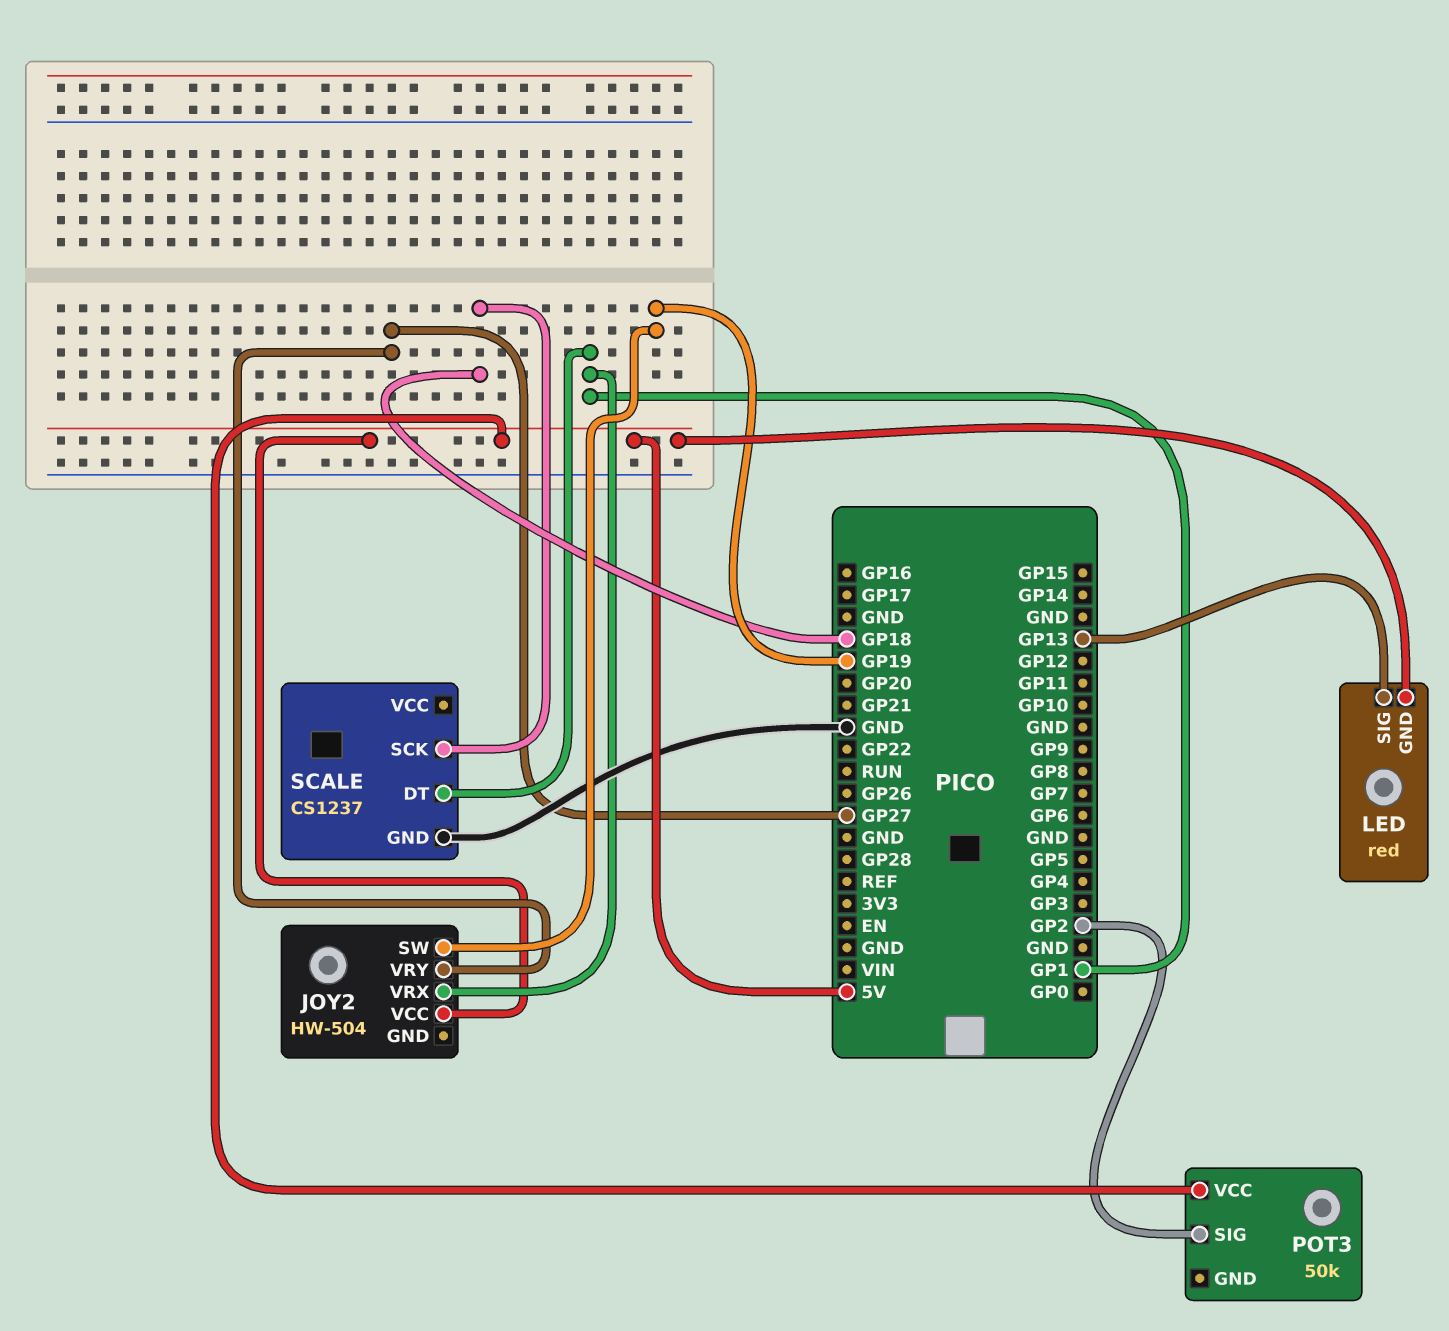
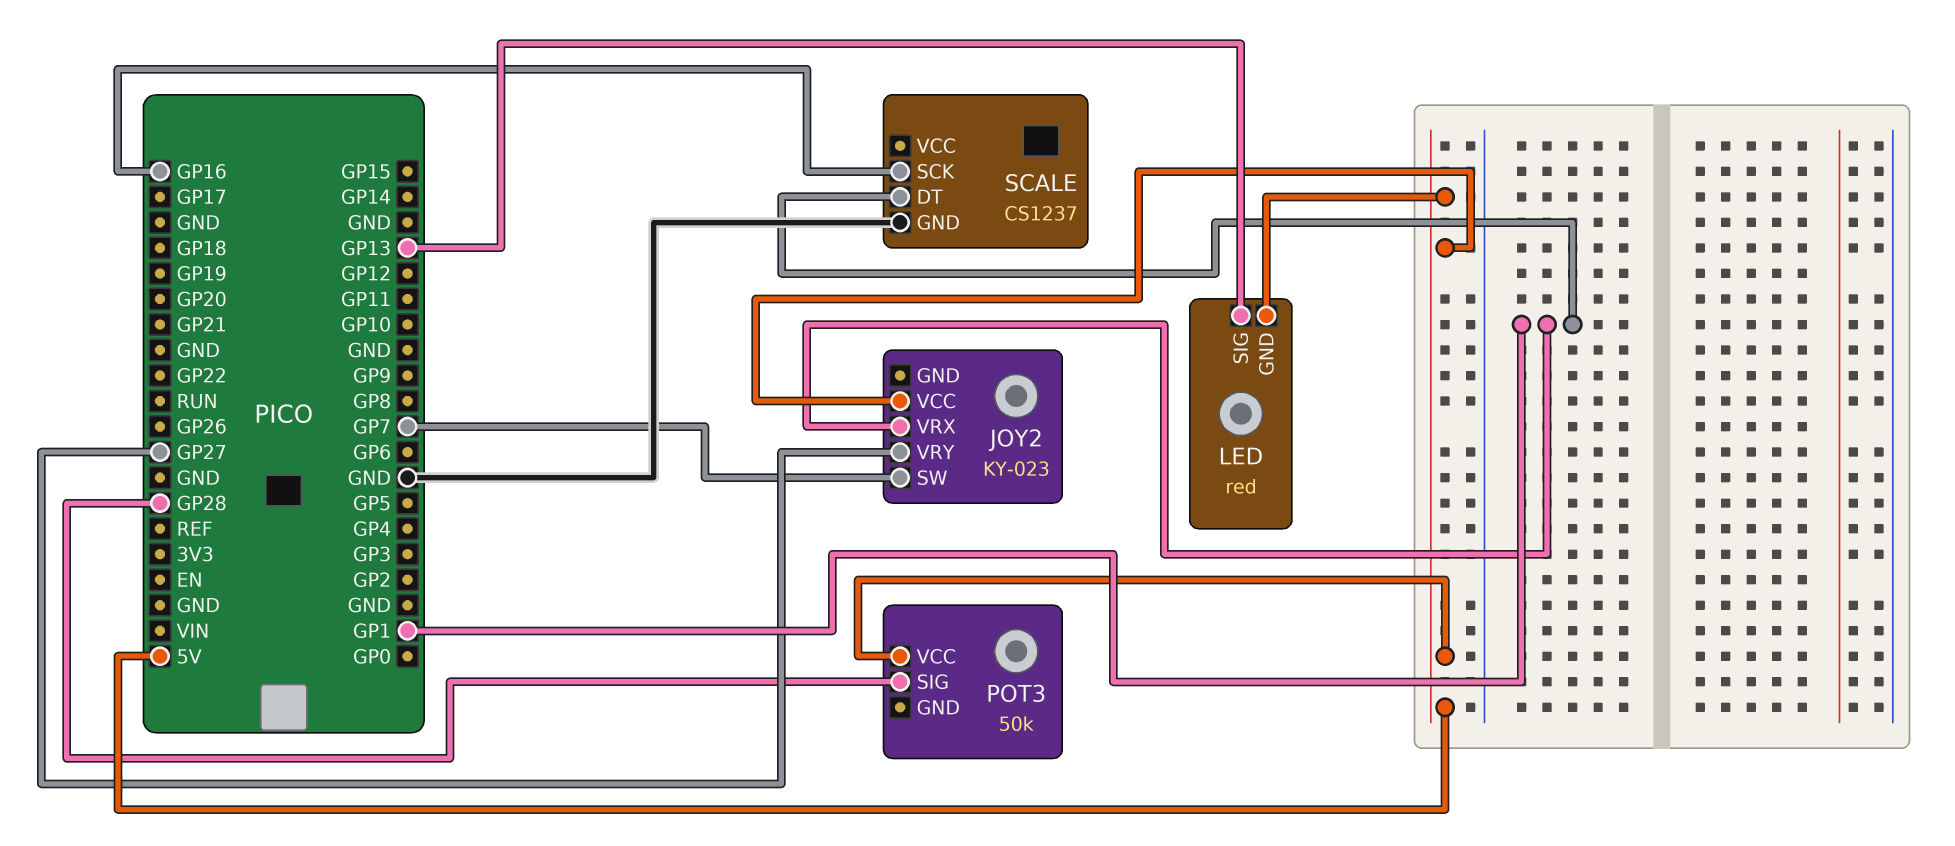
JOY2: HW-504 -> KY-023
JOY2 pin SW: GP19 -> GP7
POT3 pin SIG: GP2 -> GP28
SCALE pin SCK: GP18 -> GP16

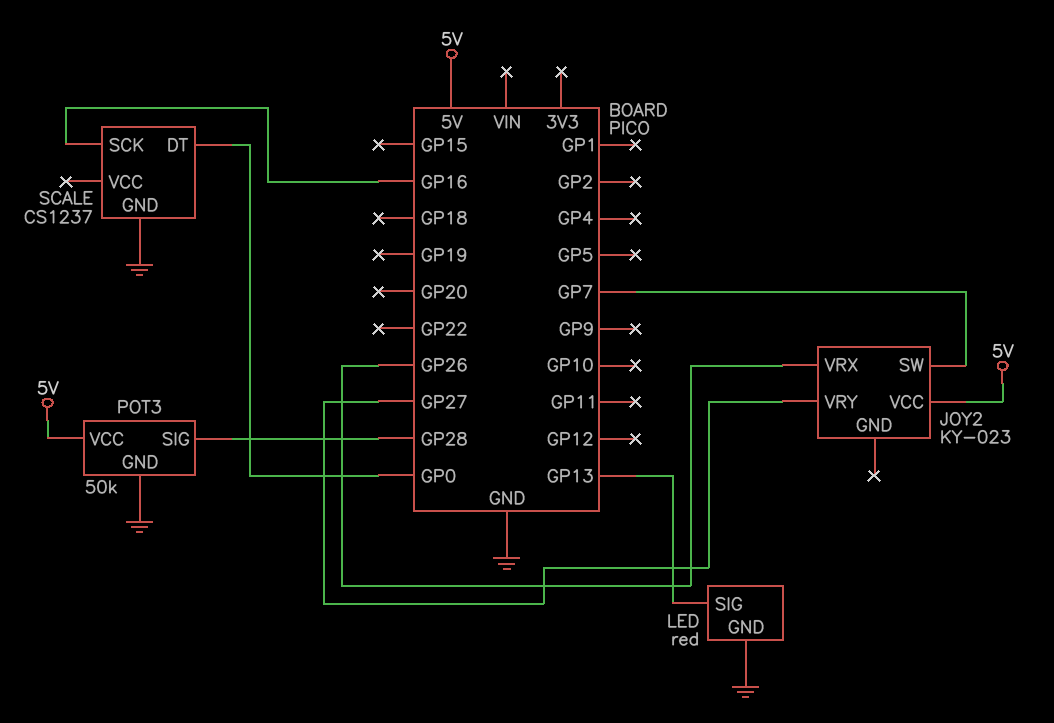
JOY2 pin VRX: GP1 -> GP26
LED pin GND: 5V -> GND
POT3 pin GND: none -> GND
SCALE pin DT: GP1 -> GP0

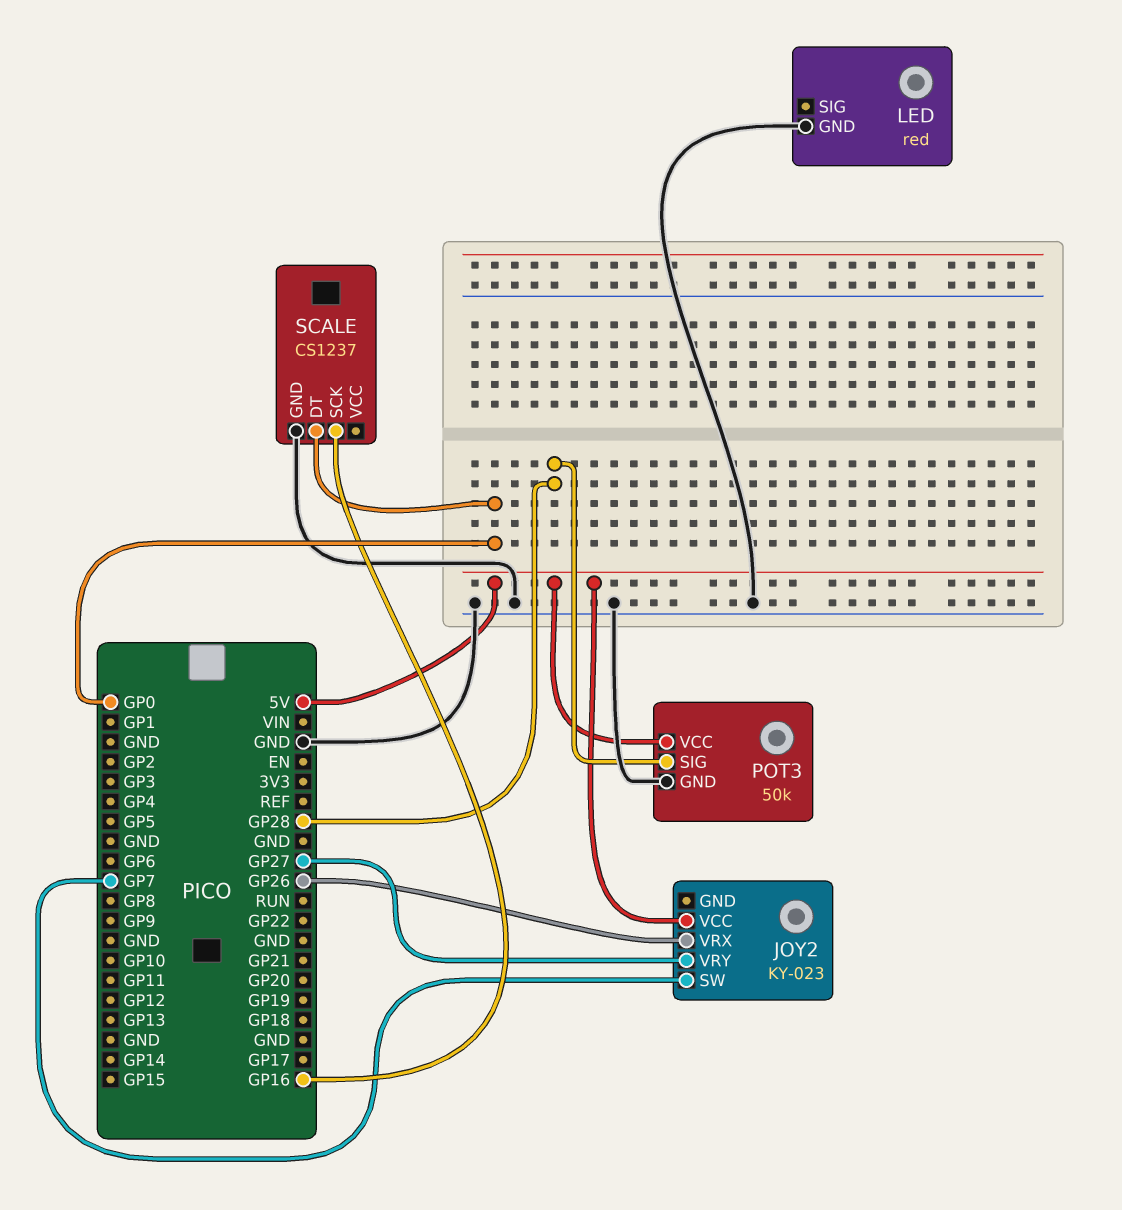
LED pin SIG: GP13 -> none

